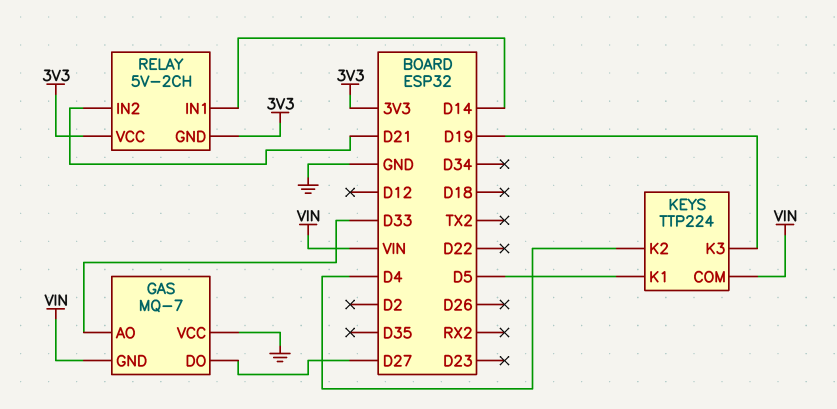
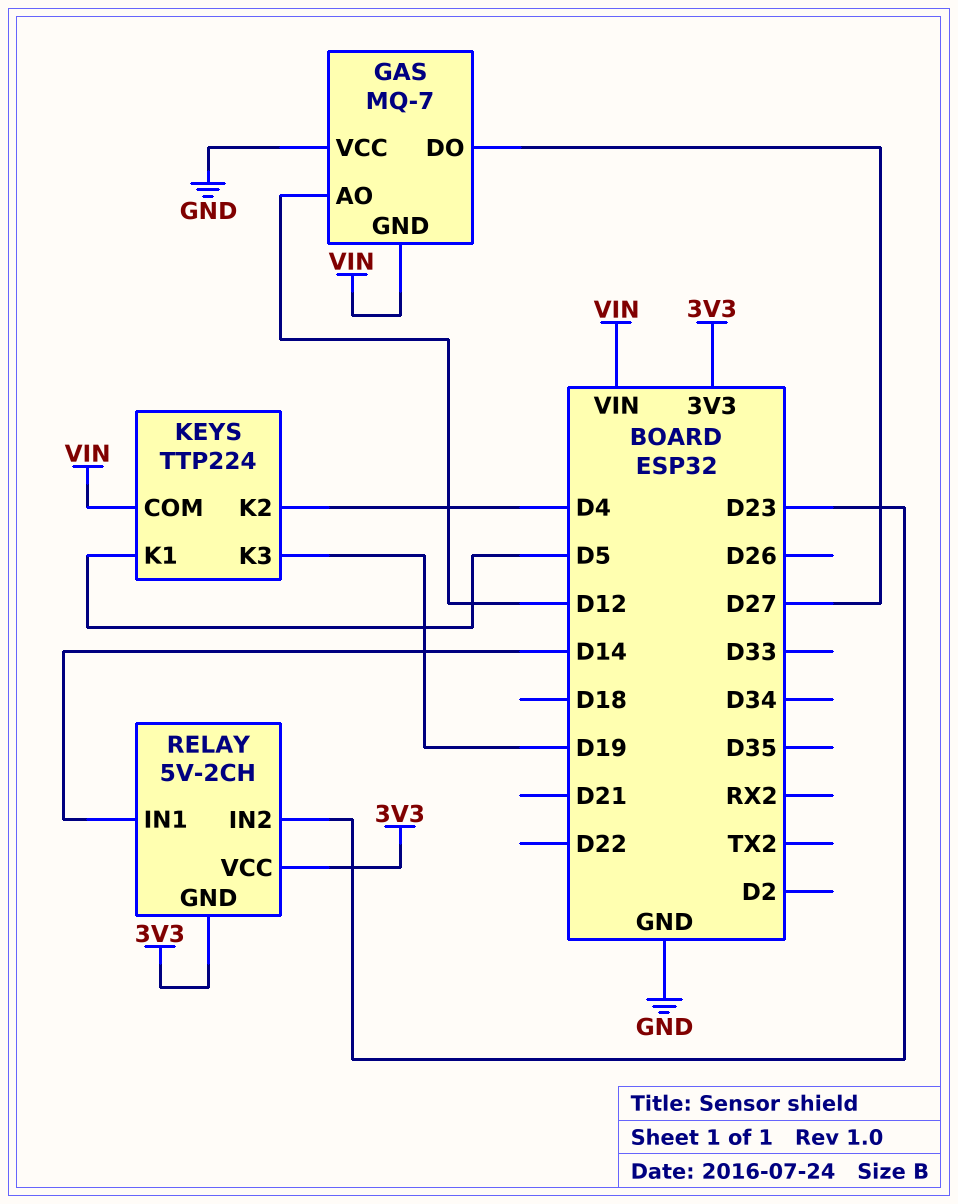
GAS pin AO: D33 -> D12
RELAY pin IN2: D21 -> D23

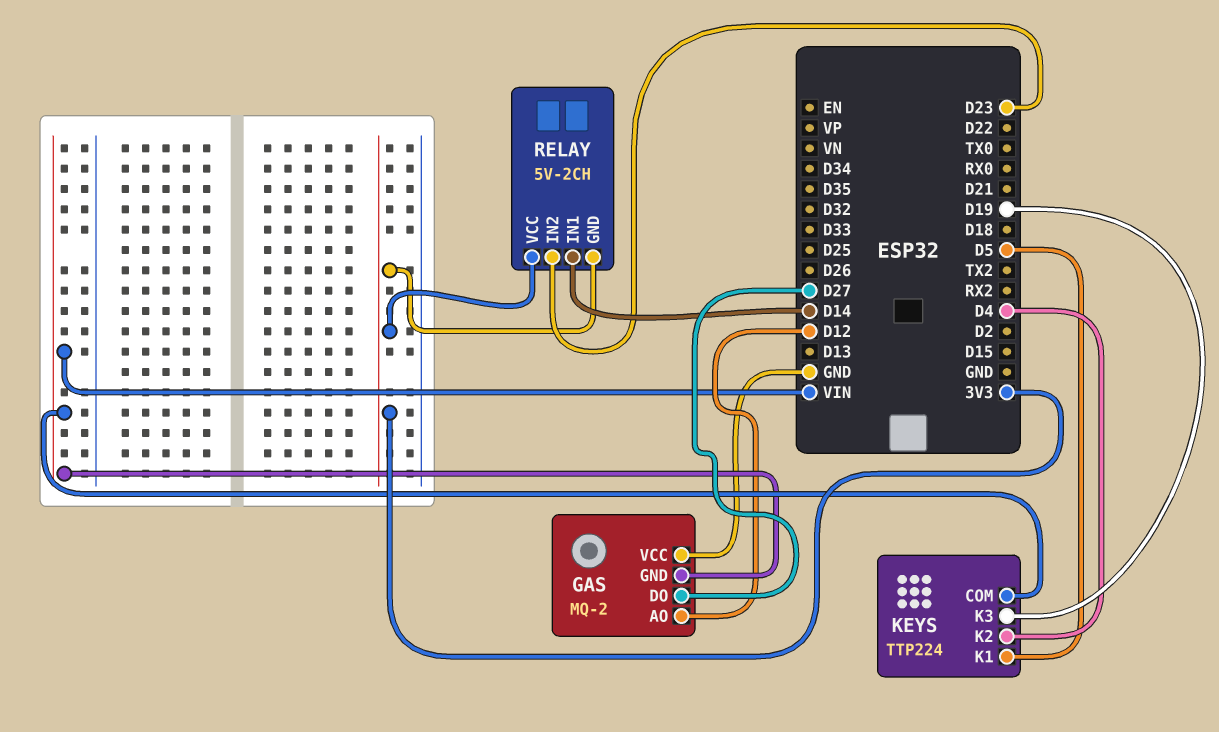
GAS: MQ-7 -> MQ-2

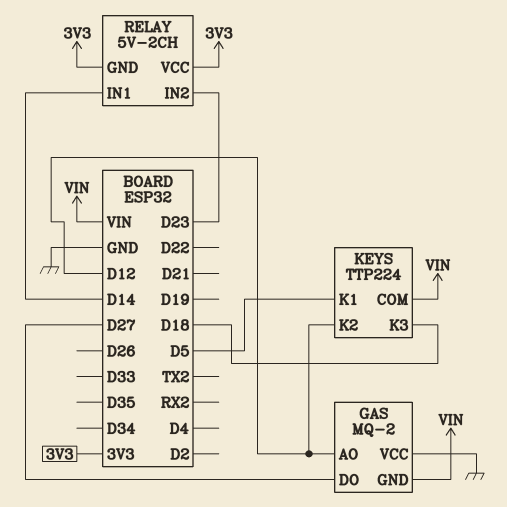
KEYS pin K2: D4 -> D12
KEYS pin K3: D19 -> D18

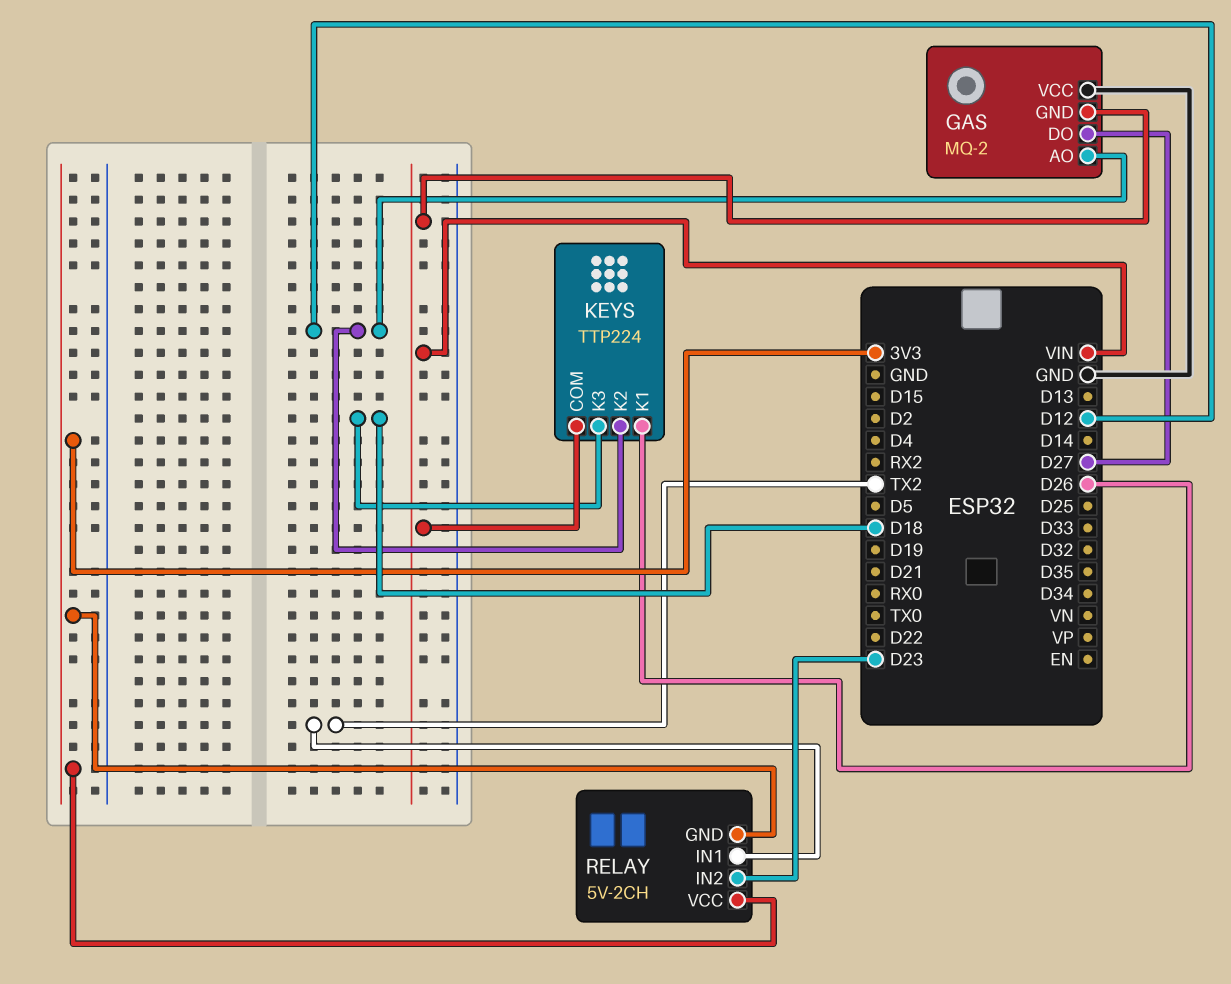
KEYS pin K1: D5 -> D26
RELAY pin IN1: D14 -> TX2

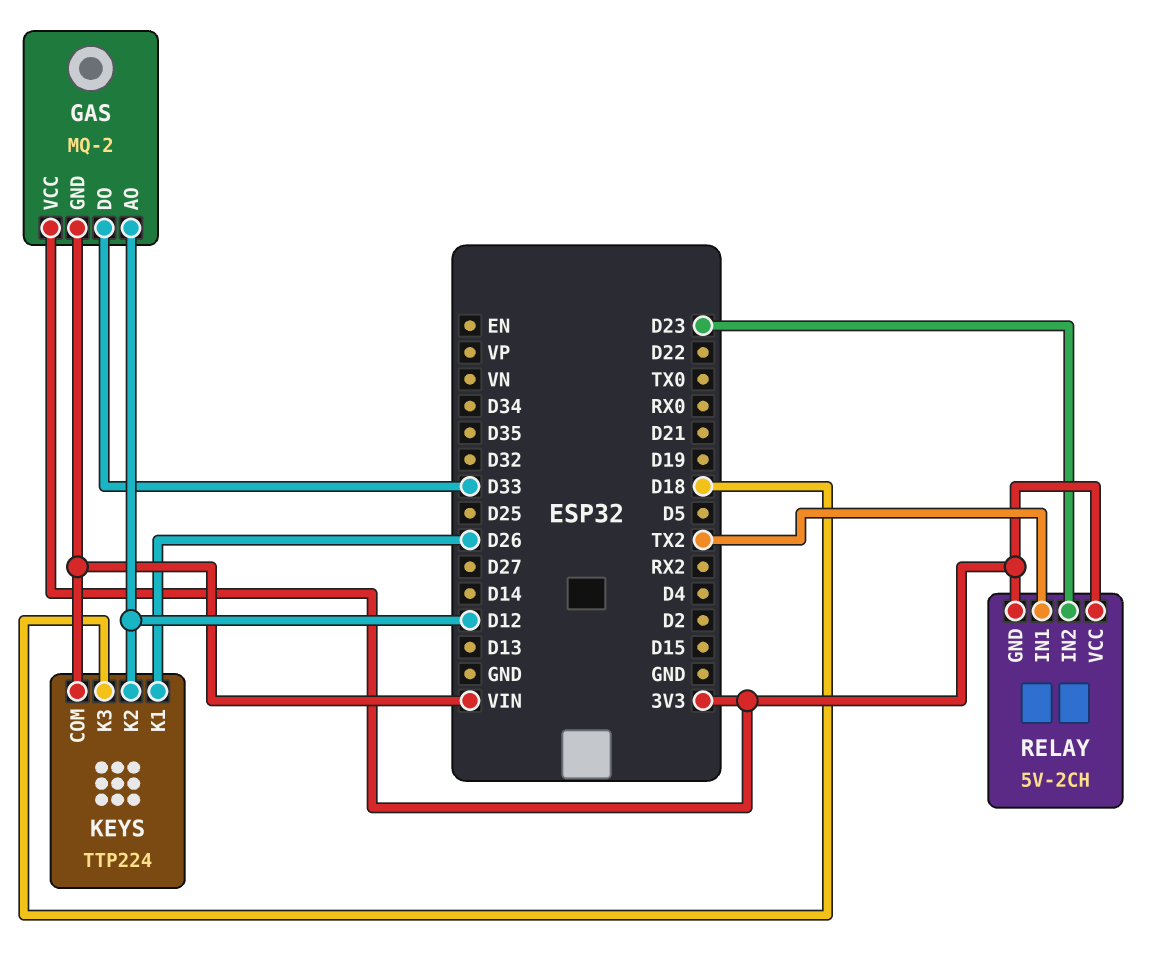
GAS pin DO: D27 -> D33
GAS pin VCC: GND -> 3V3

